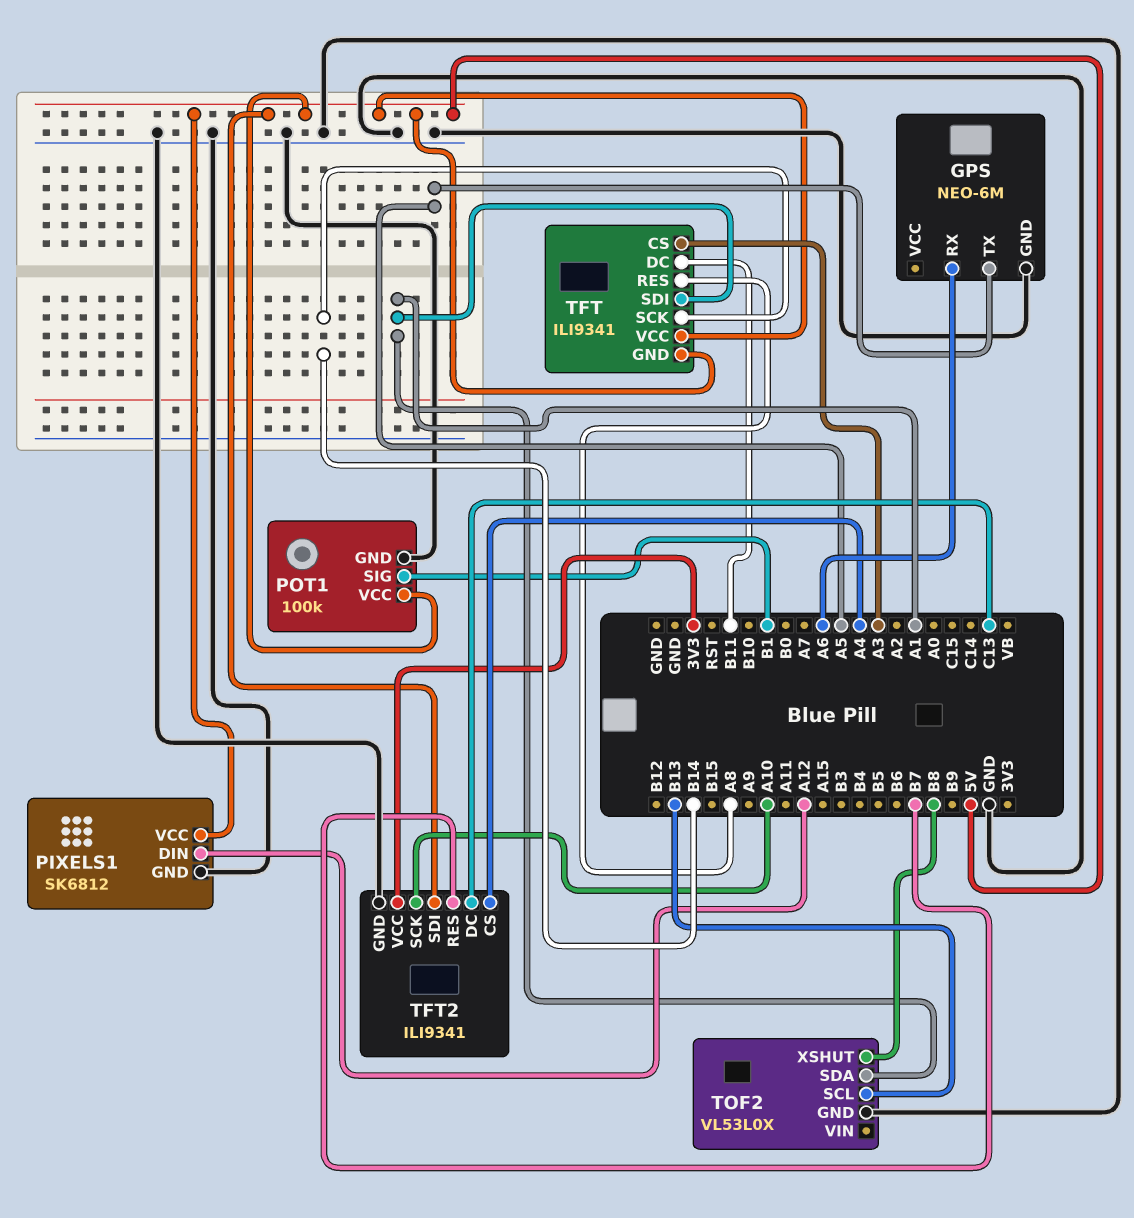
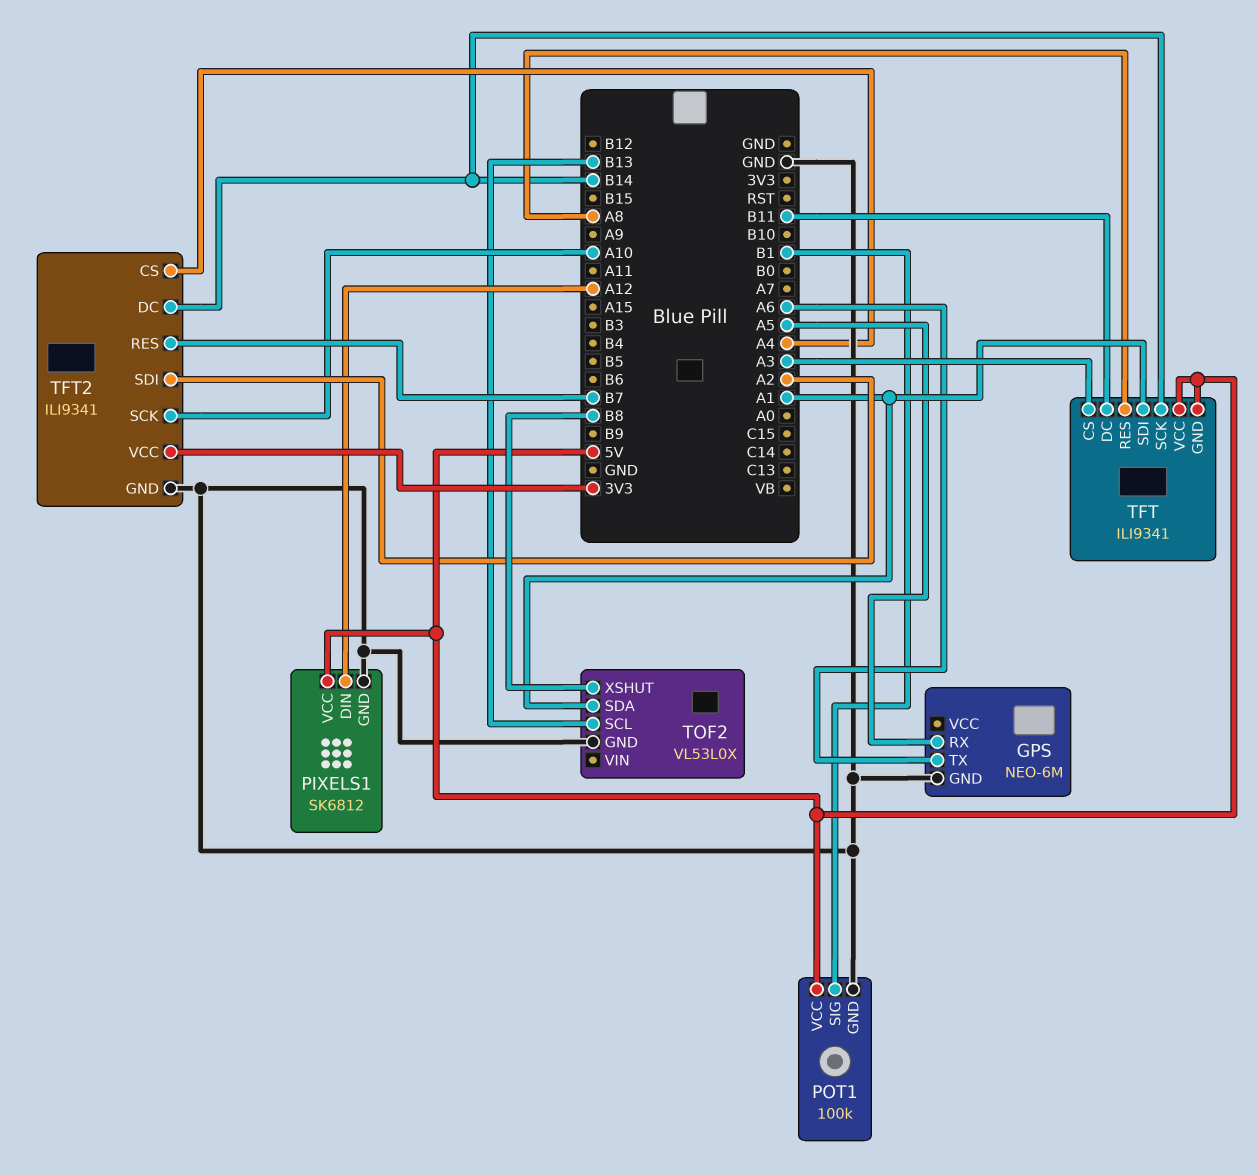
GPS pin RX: A6 -> A5
GPS pin TX: A5 -> A6
TFT2 pin DC: C13 -> B14
TFT2 pin SDI: 5V -> A2

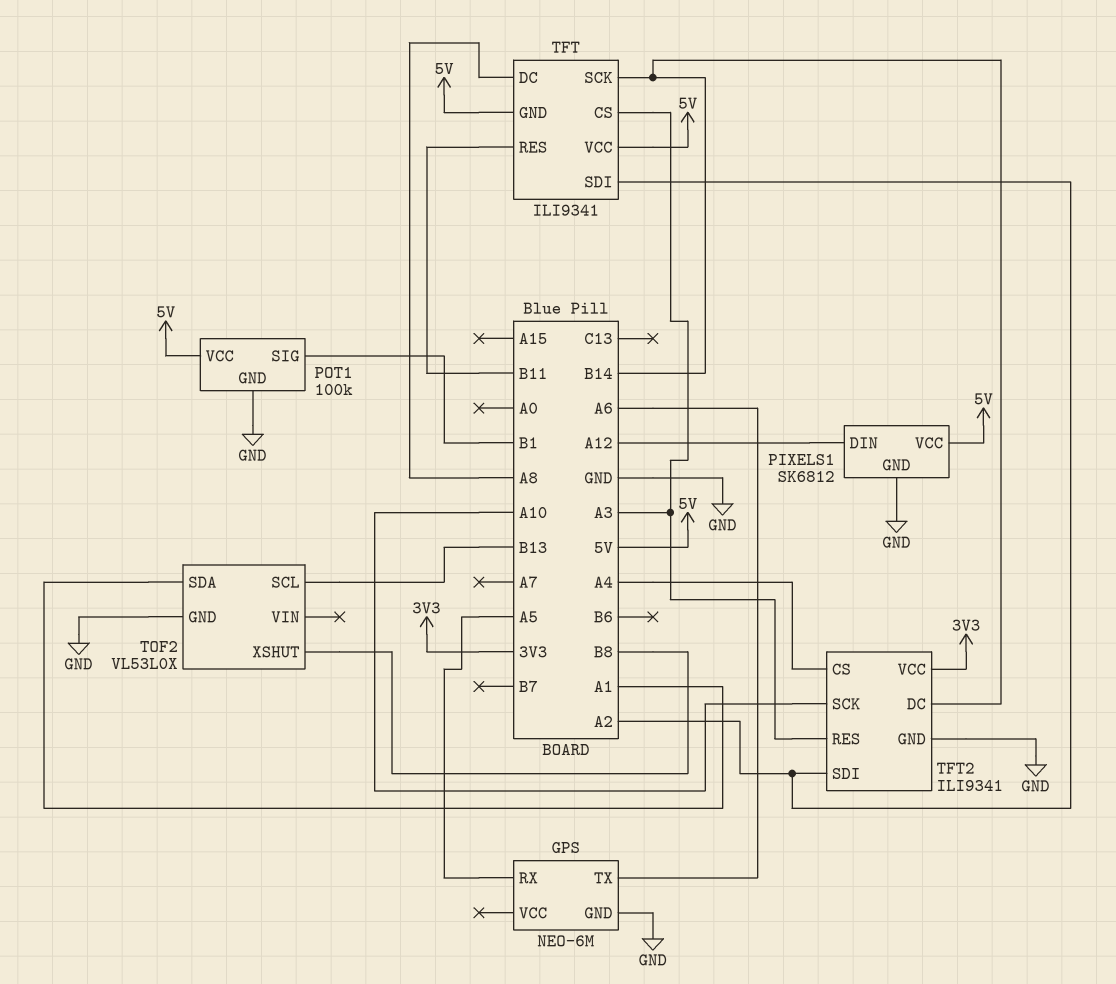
TFT pin DC: B11 -> A8
TFT pin RES: A8 -> B11
TFT pin SDI: A1 -> A2
TFT2 pin RES: B7 -> A3

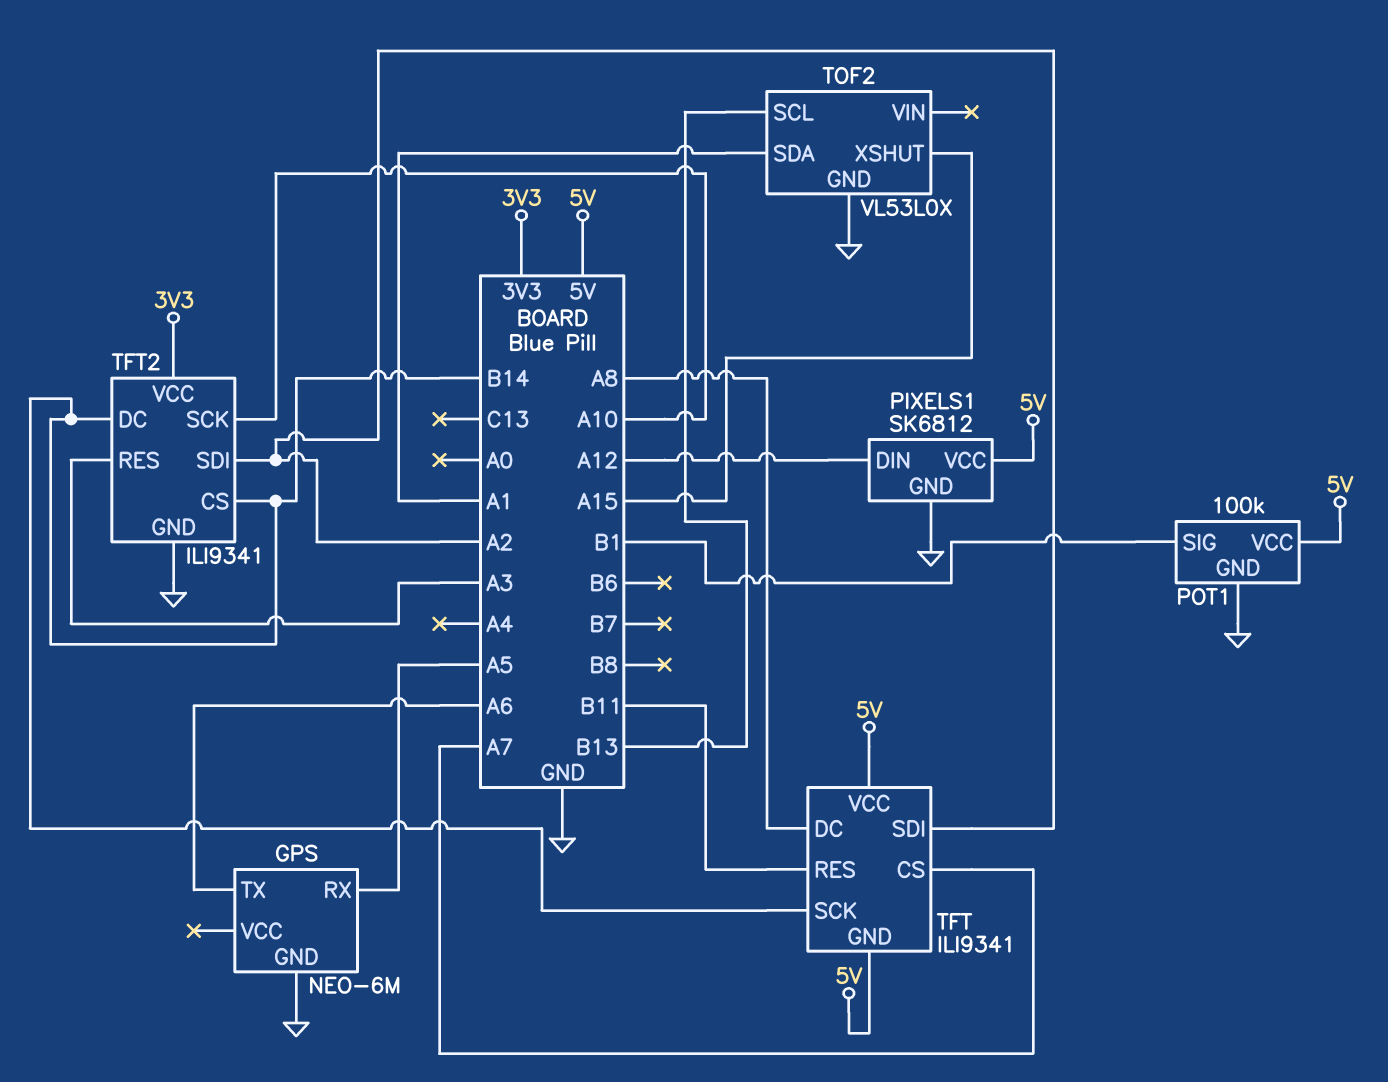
TFT pin CS: A3 -> A7
TFT2 pin CS: A4 -> B14
TOF2 pin XSHUT: B8 -> A15

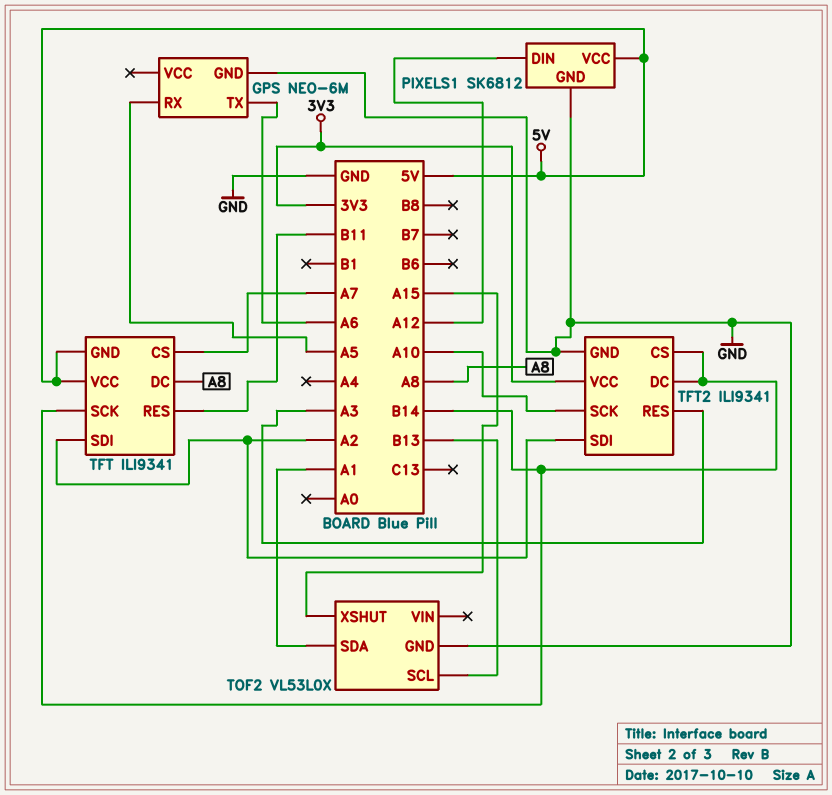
POT1: 100k -> none
POT1 pin GND: GND -> none
POT1 pin SIG: B1 -> none
POT1 pin VCC: 5V -> none

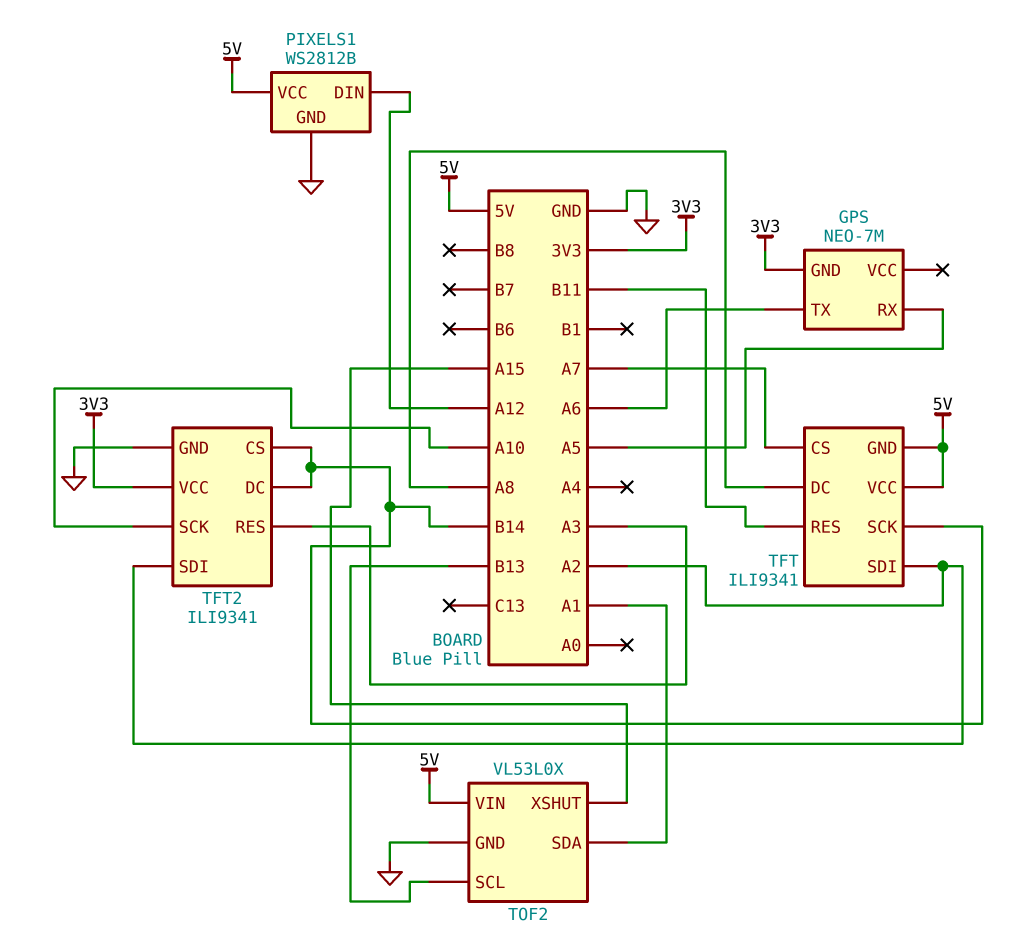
GPS: NEO-6M -> NEO-7M
GPS pin GND: GND -> 3V3
PIXELS1: SK6812 -> WS2812B
TOF2 pin VIN: none -> 5V

